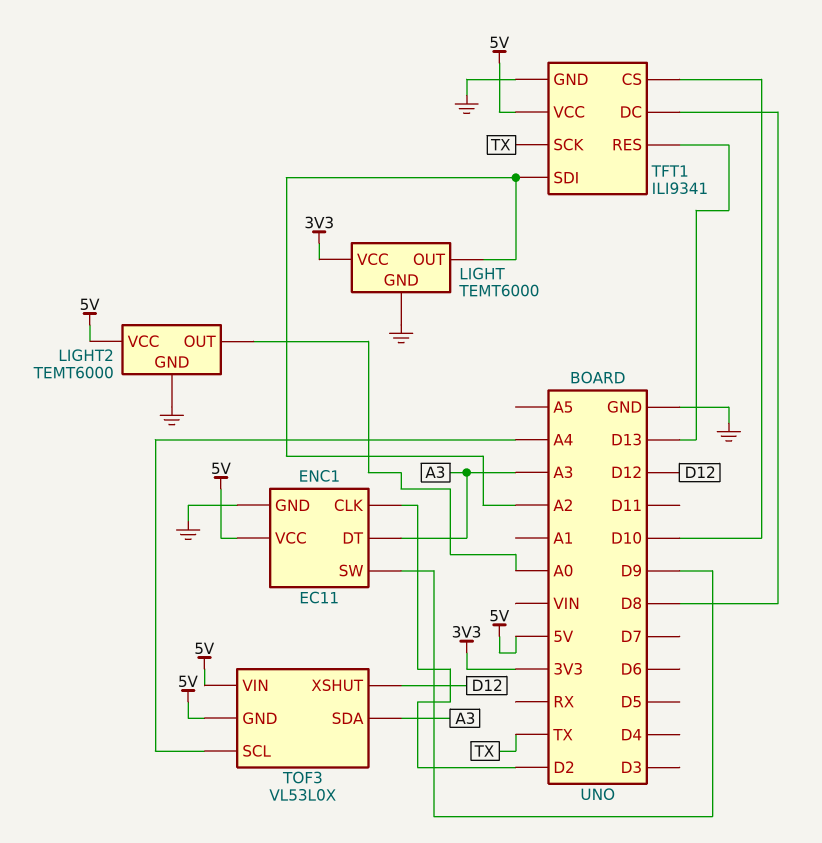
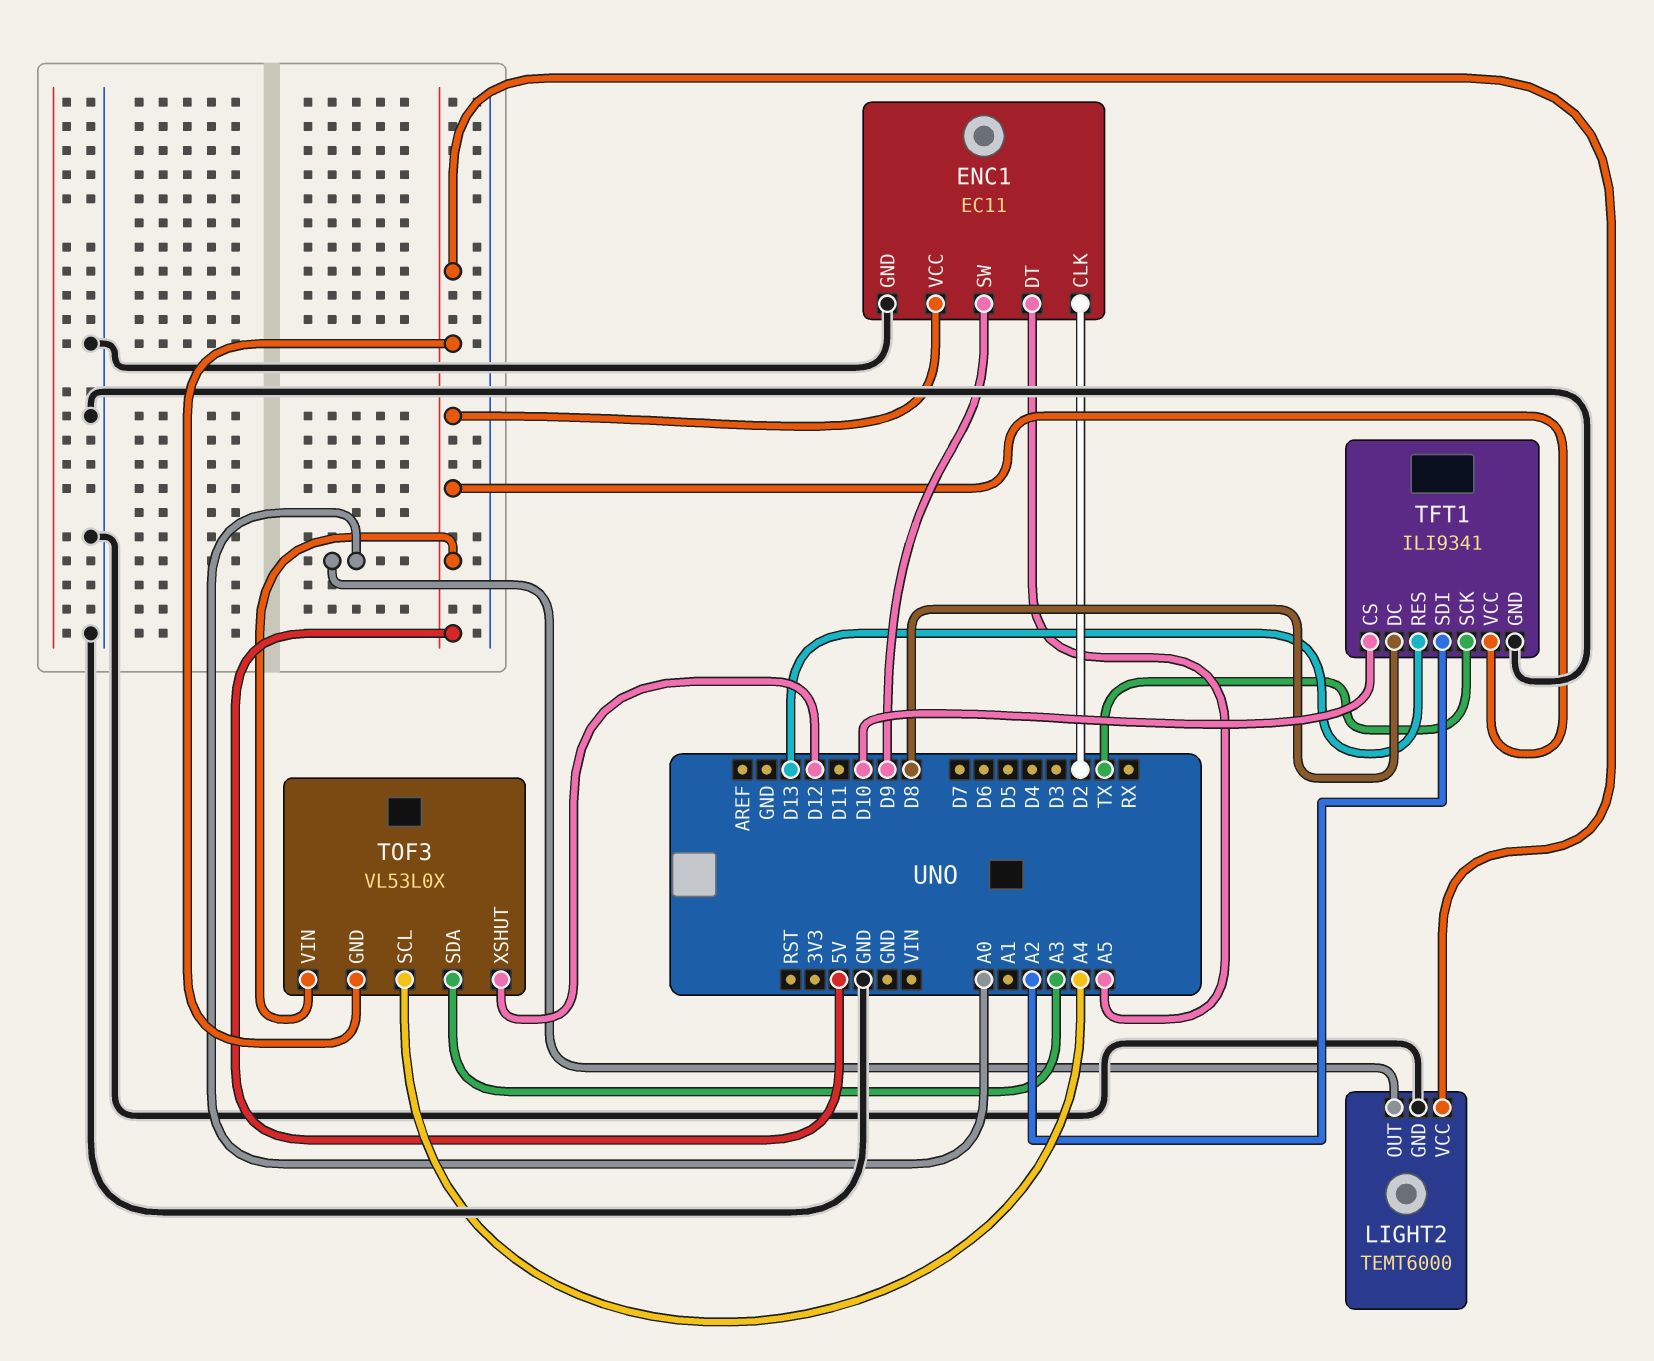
ENC1 pin DT: A3 -> A5
LIGHT: TEMT6000 -> none
LIGHT pin GND: GND -> none
LIGHT pin OUT: A2 -> none
LIGHT pin VCC: 3V3 -> none

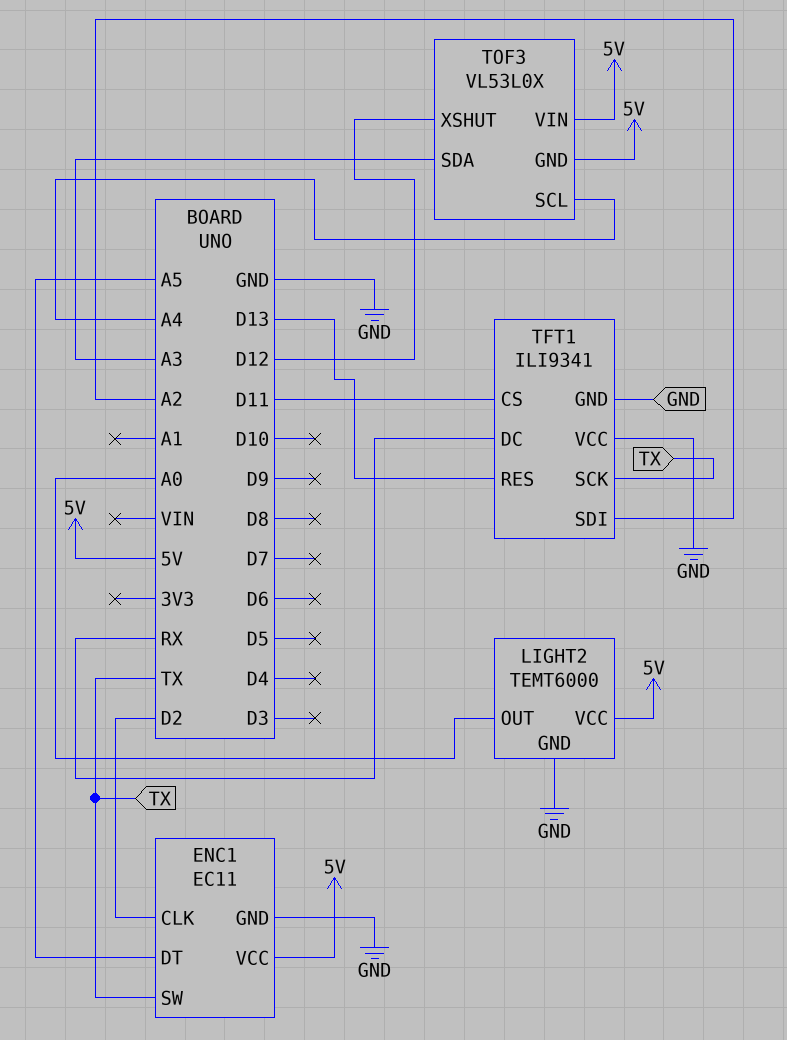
ENC1 pin SW: D9 -> TX
TFT1 pin CS: D10 -> D11
TFT1 pin DC: D8 -> RX
TFT1 pin VCC: 5V -> GND

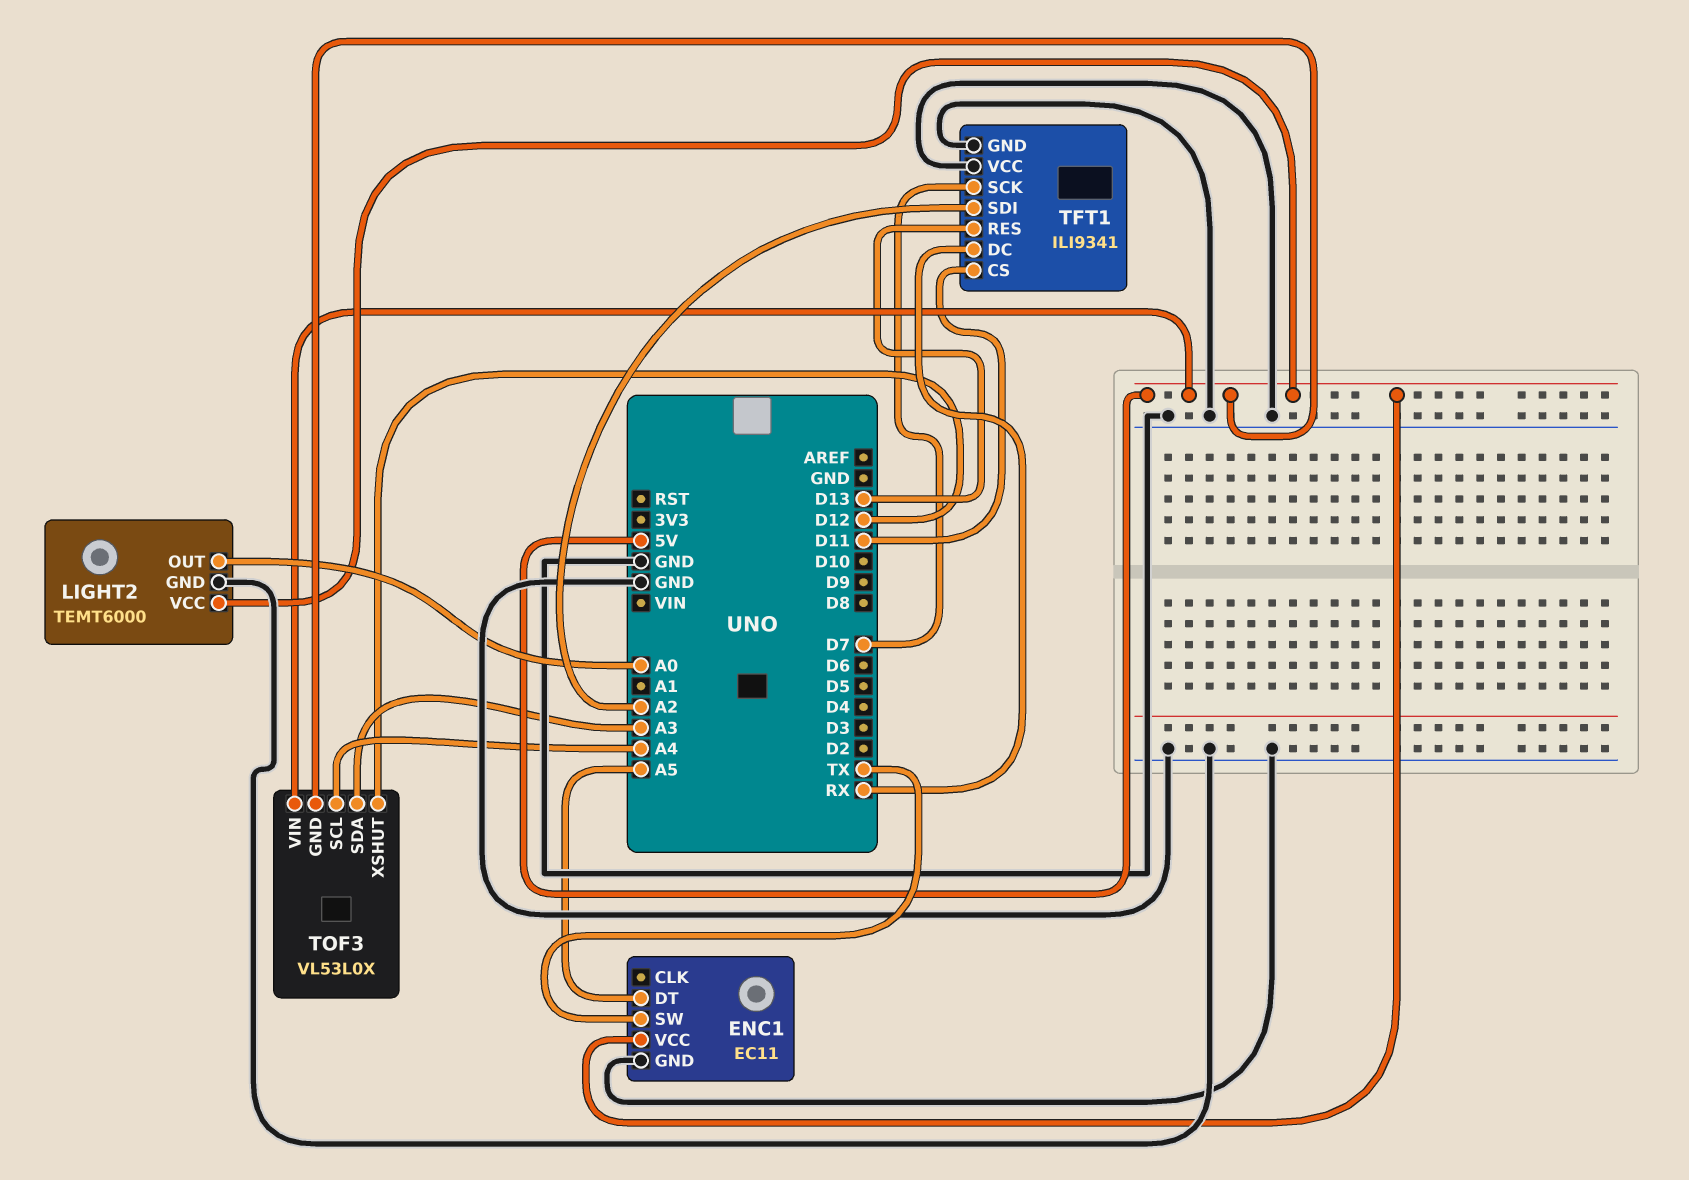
ENC1 pin CLK: D2 -> none
TFT1 pin SCK: TX -> D7

